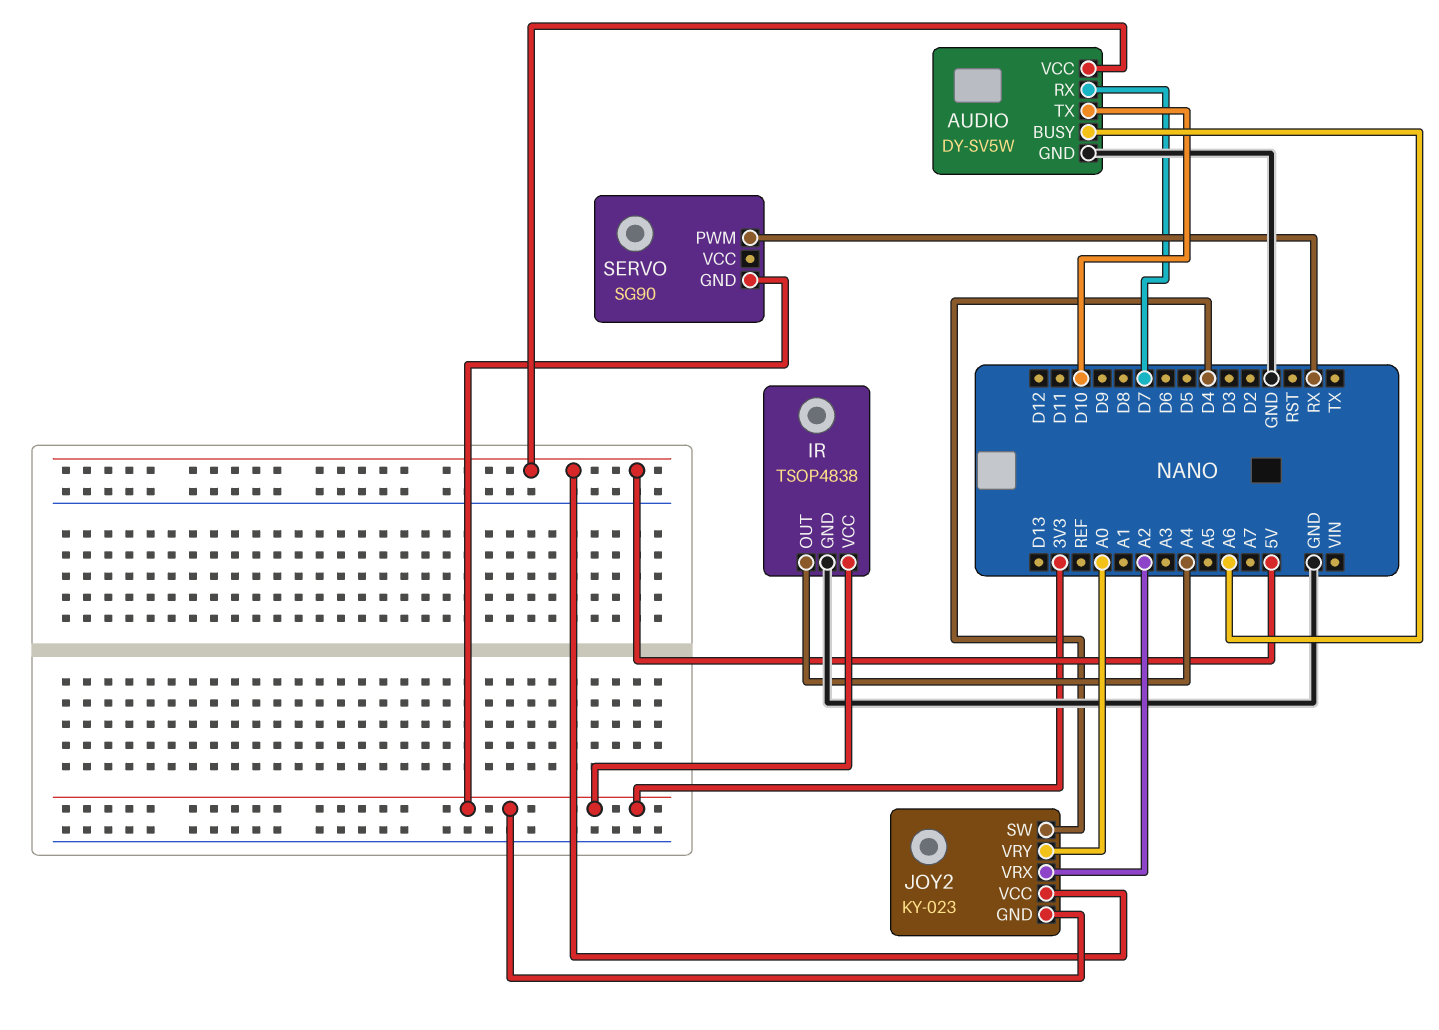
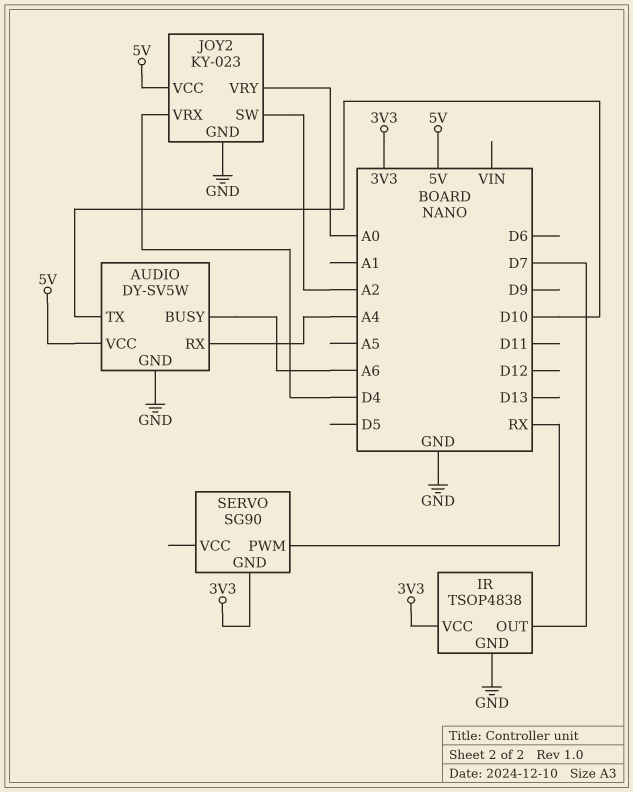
AUDIO pin RX: D7 -> A4
IR pin OUT: A4 -> D7
JOY2 pin GND: 3V3 -> GND
JOY2 pin SW: D4 -> A2
JOY2 pin VRX: A2 -> D4

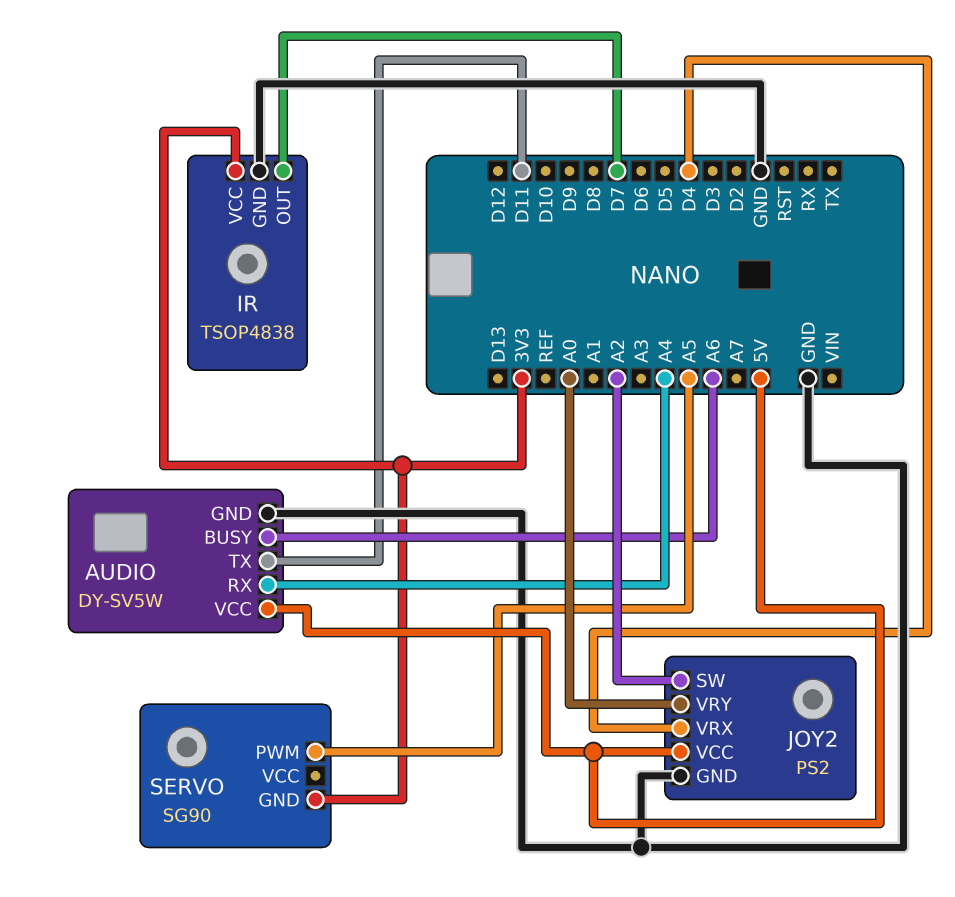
AUDIO pin TX: D10 -> D11
JOY2: KY-023 -> PS2
SERVO pin PWM: RX -> A5

